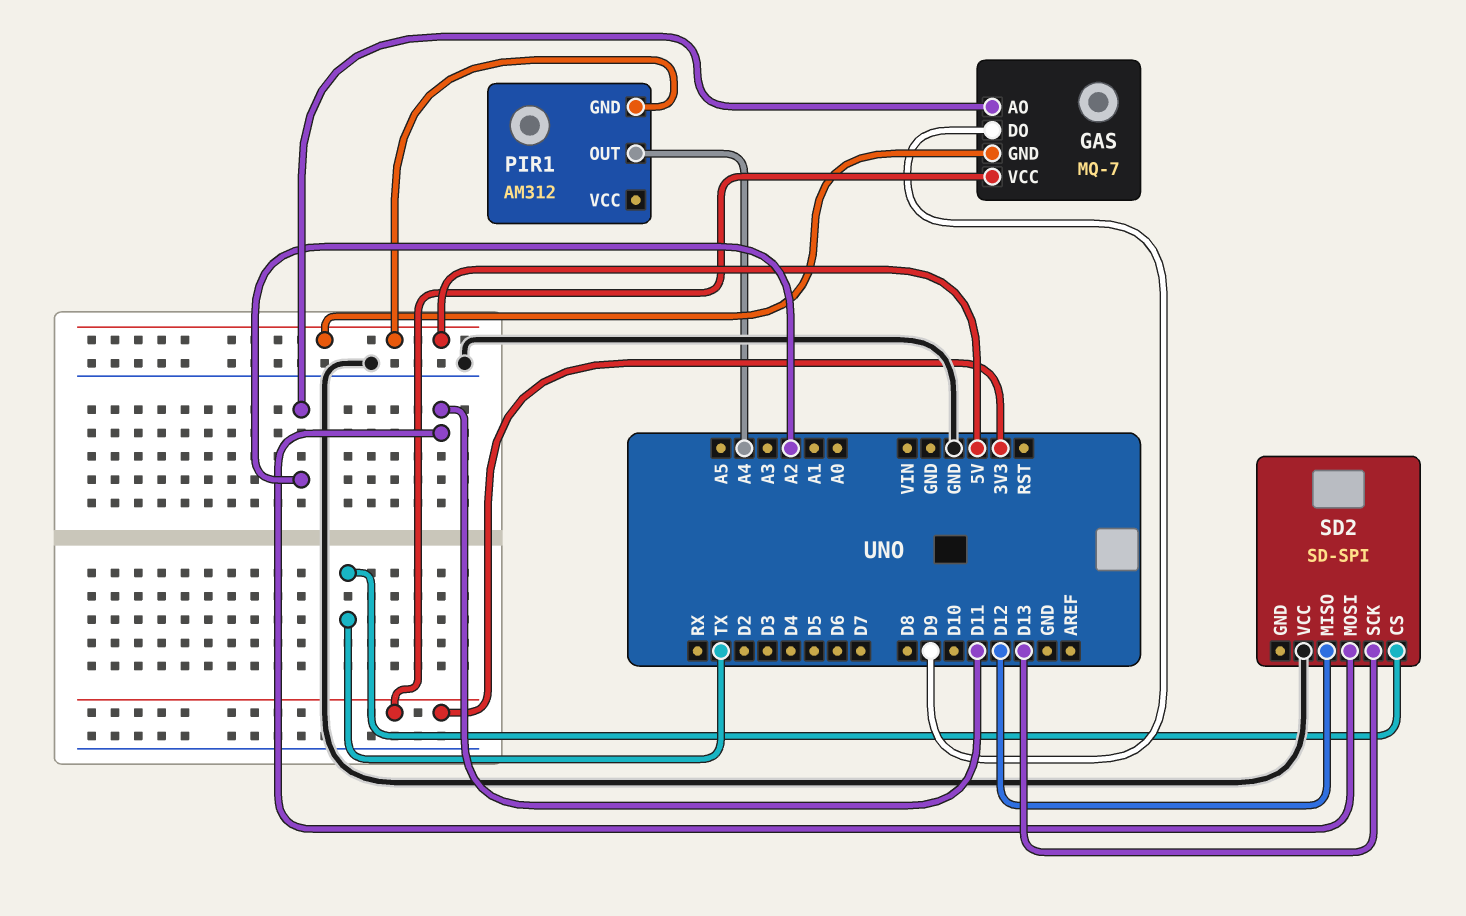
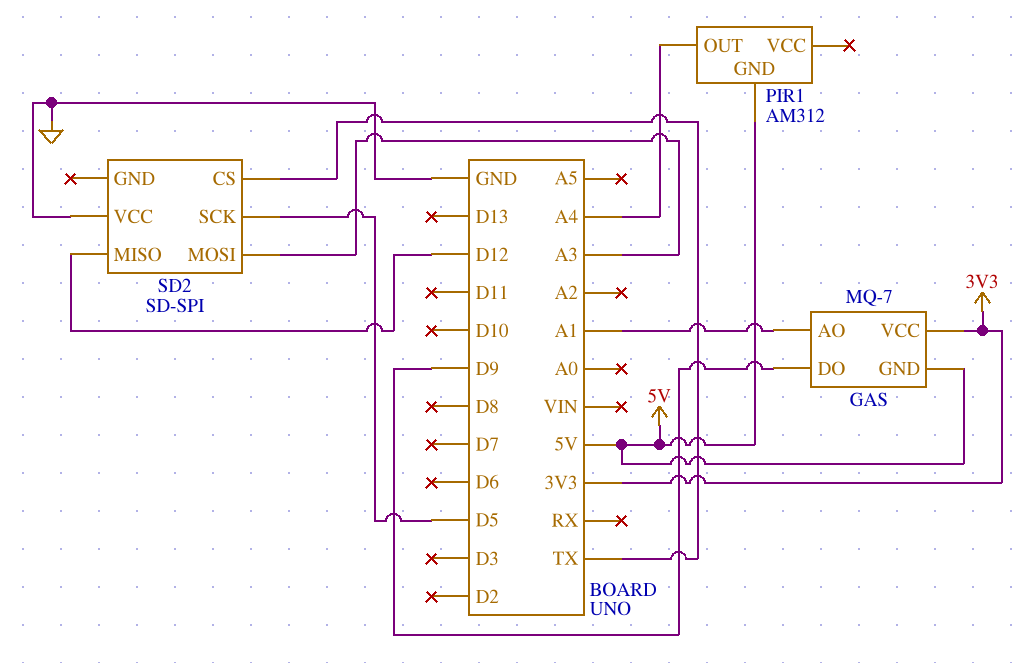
GAS pin AO: A2 -> A1
SD2 pin MOSI: D11 -> A3
SD2 pin SCK: D13 -> D5

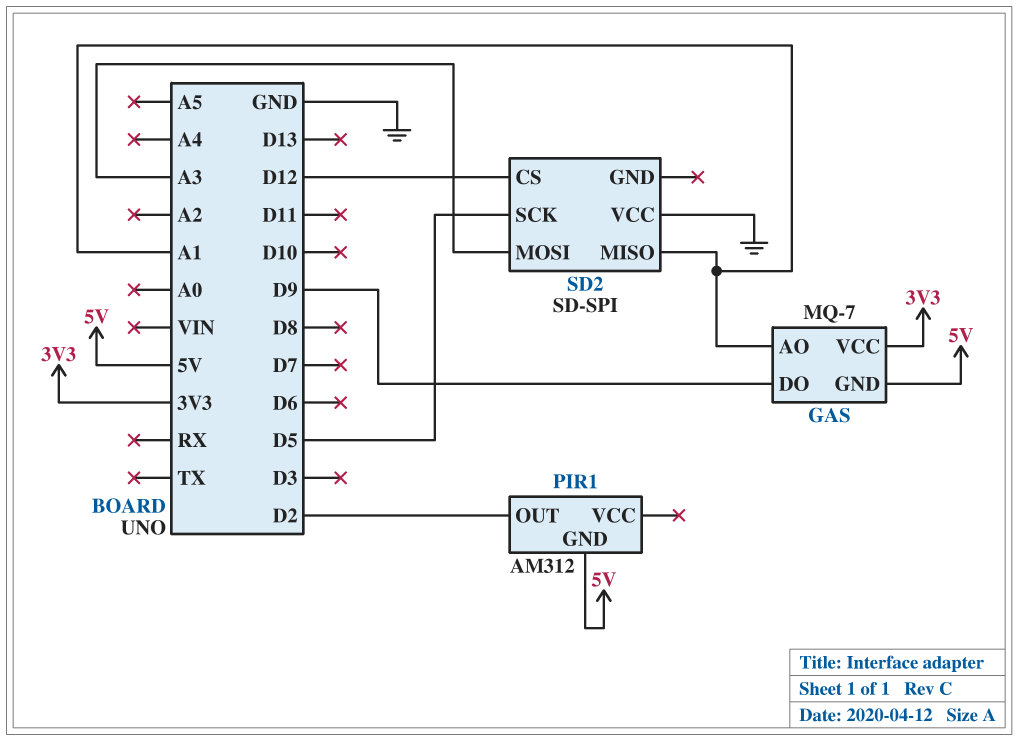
PIR1 pin OUT: A4 -> D2
SD2 pin CS: TX -> D12
SD2 pin MISO: D12 -> A1

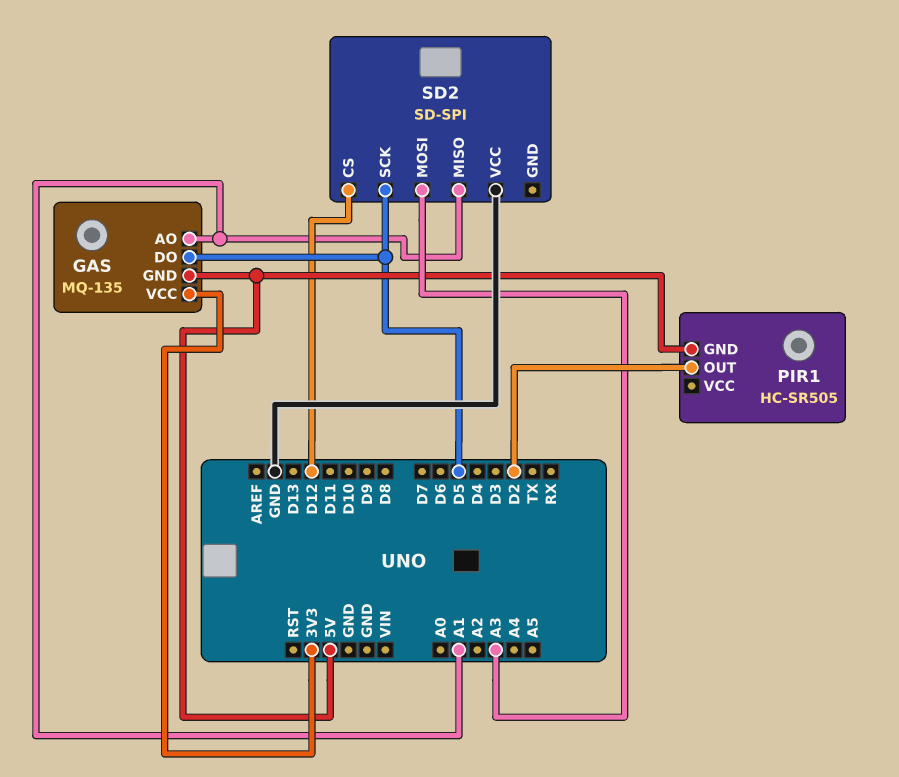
GAS: MQ-7 -> MQ-135
GAS pin DO: D9 -> D5
PIR1: AM312 -> HC-SR505

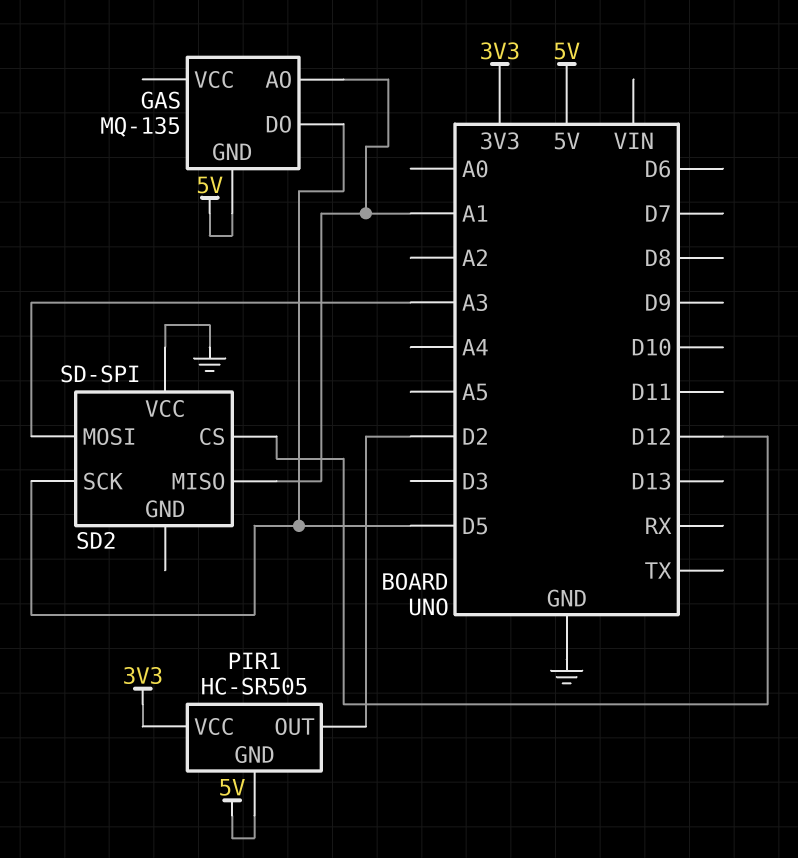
GAS pin VCC: 3V3 -> none
PIR1 pin VCC: none -> 3V3

